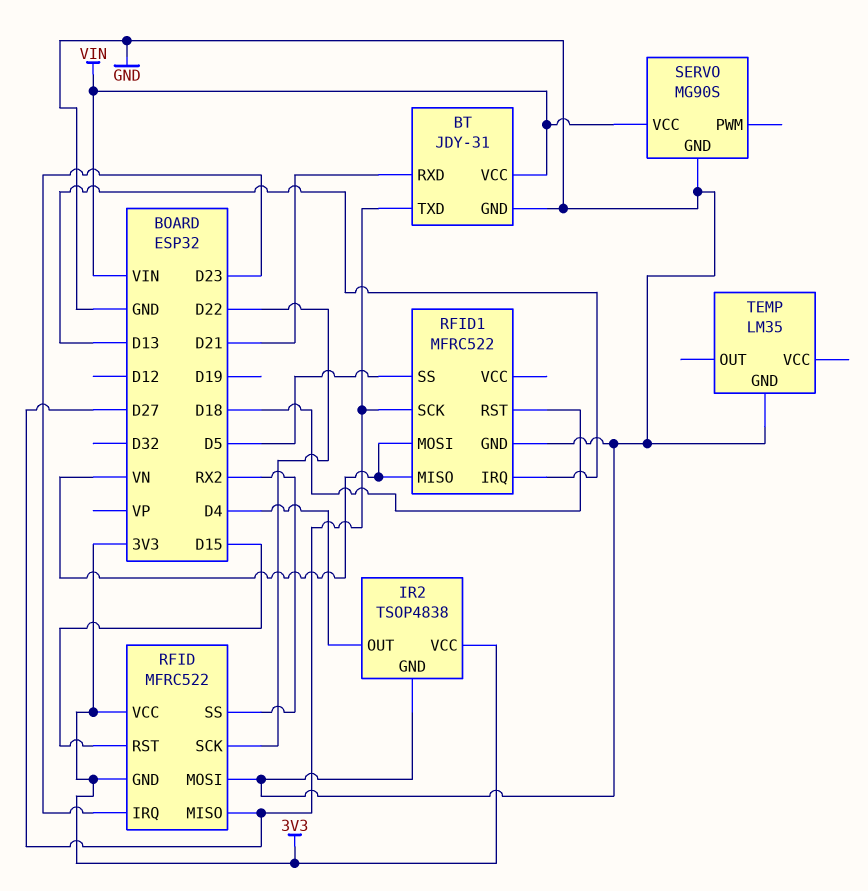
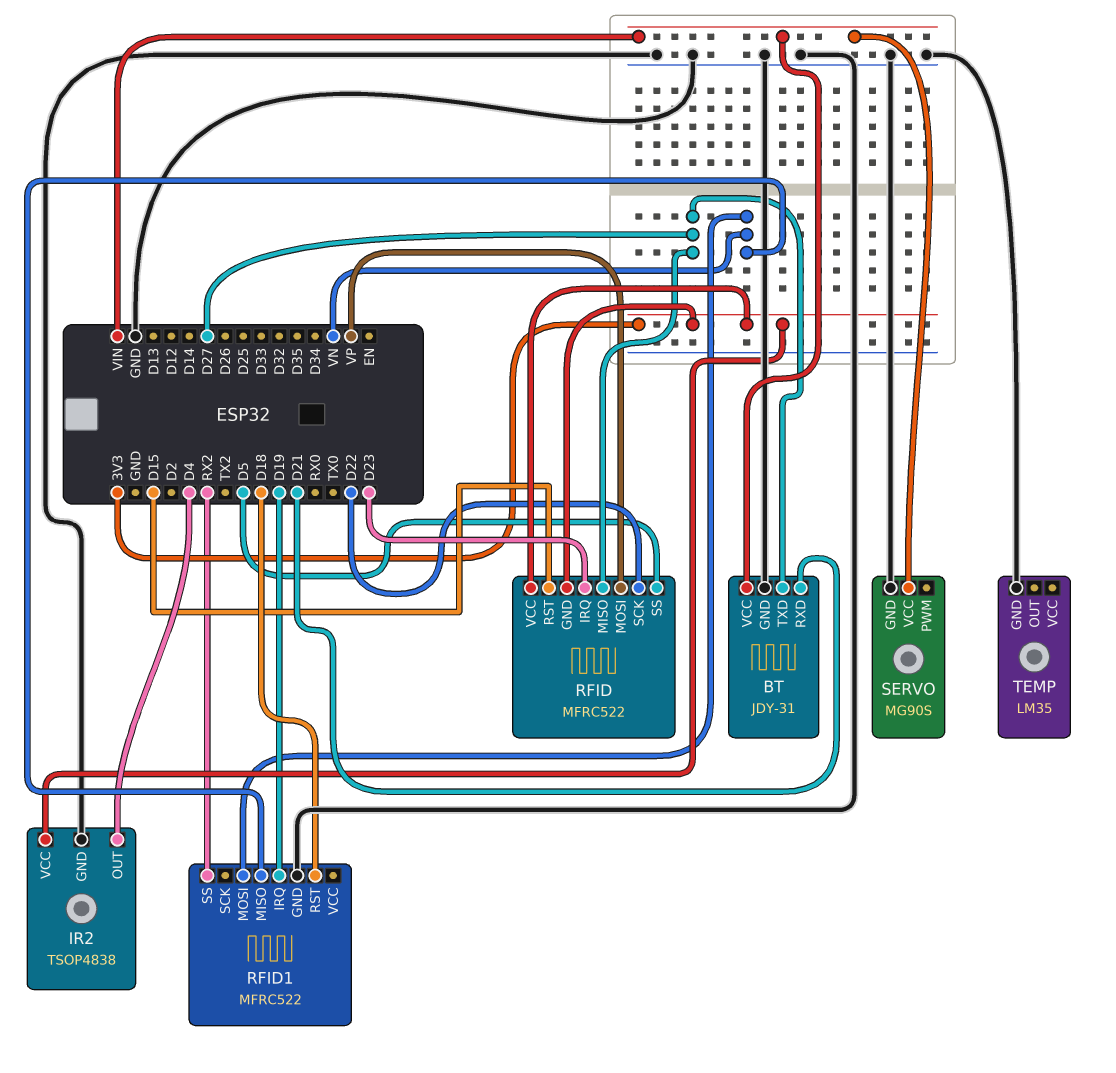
RFID pin MOSI: GND -> VP
RFID pin SS: RX2 -> D5
RFID1 pin IRQ: D13 -> D19
RFID1 pin SCK: D27 -> none
RFID1 pin SS: D5 -> RX2

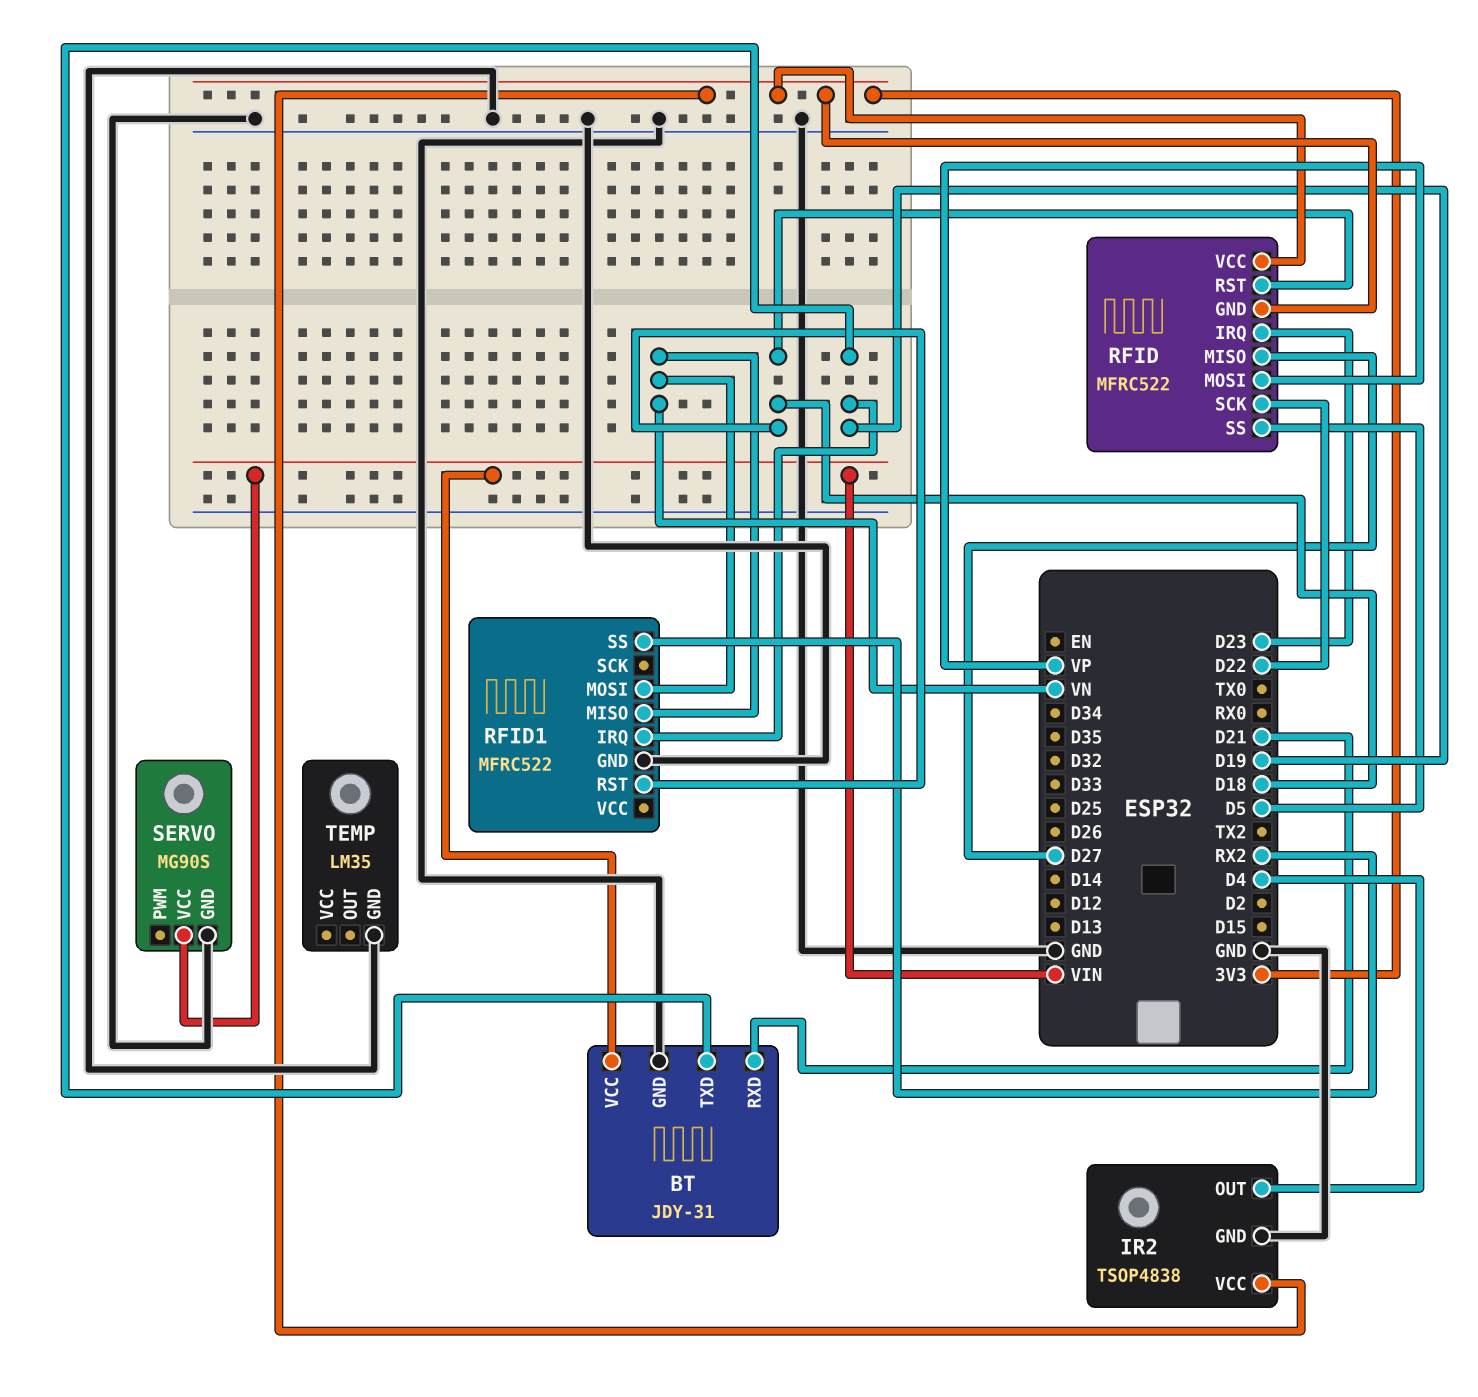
BT pin TXD: D27 -> D19
RFID pin RST: D15 -> D18

